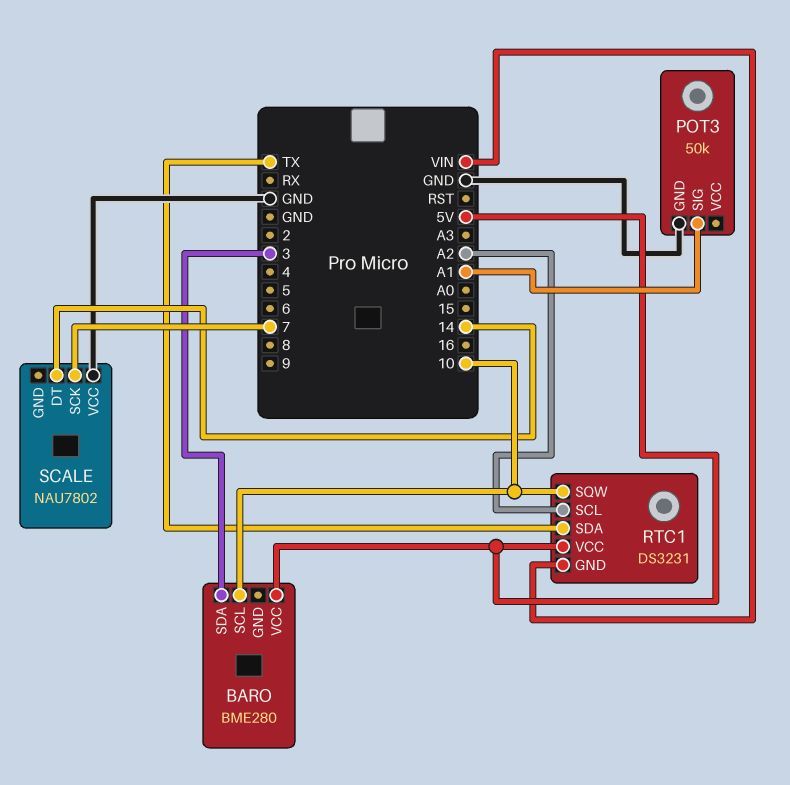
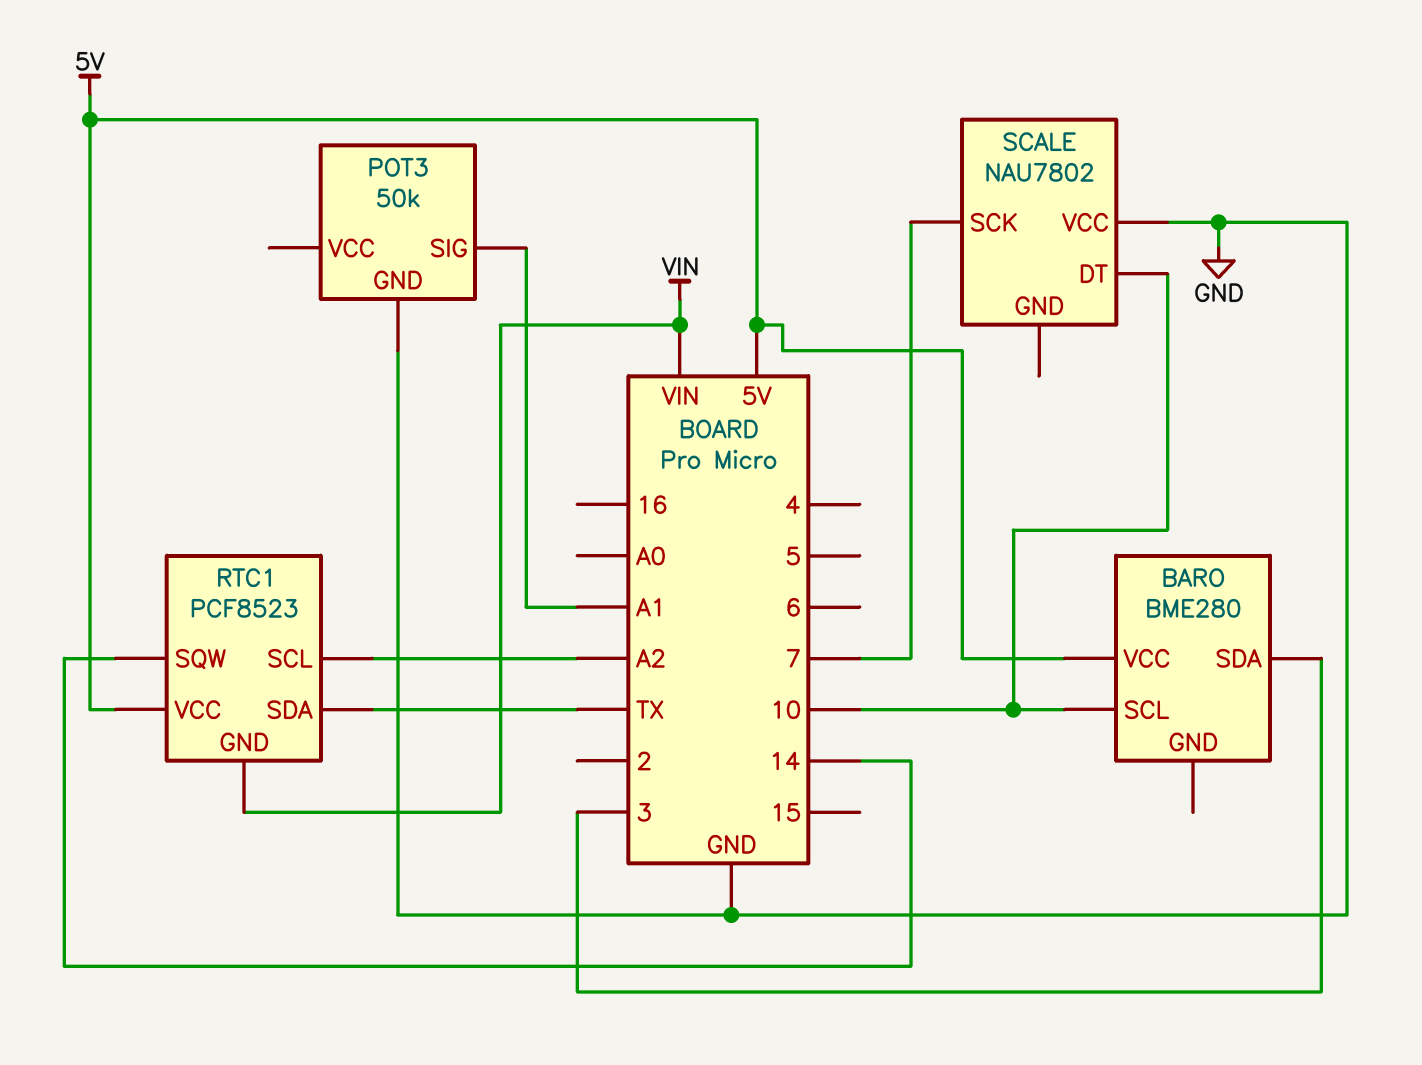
RTC1: DS3231 -> PCF8523
RTC1 pin SQW: 10 -> 14
SCALE pin DT: 14 -> 10

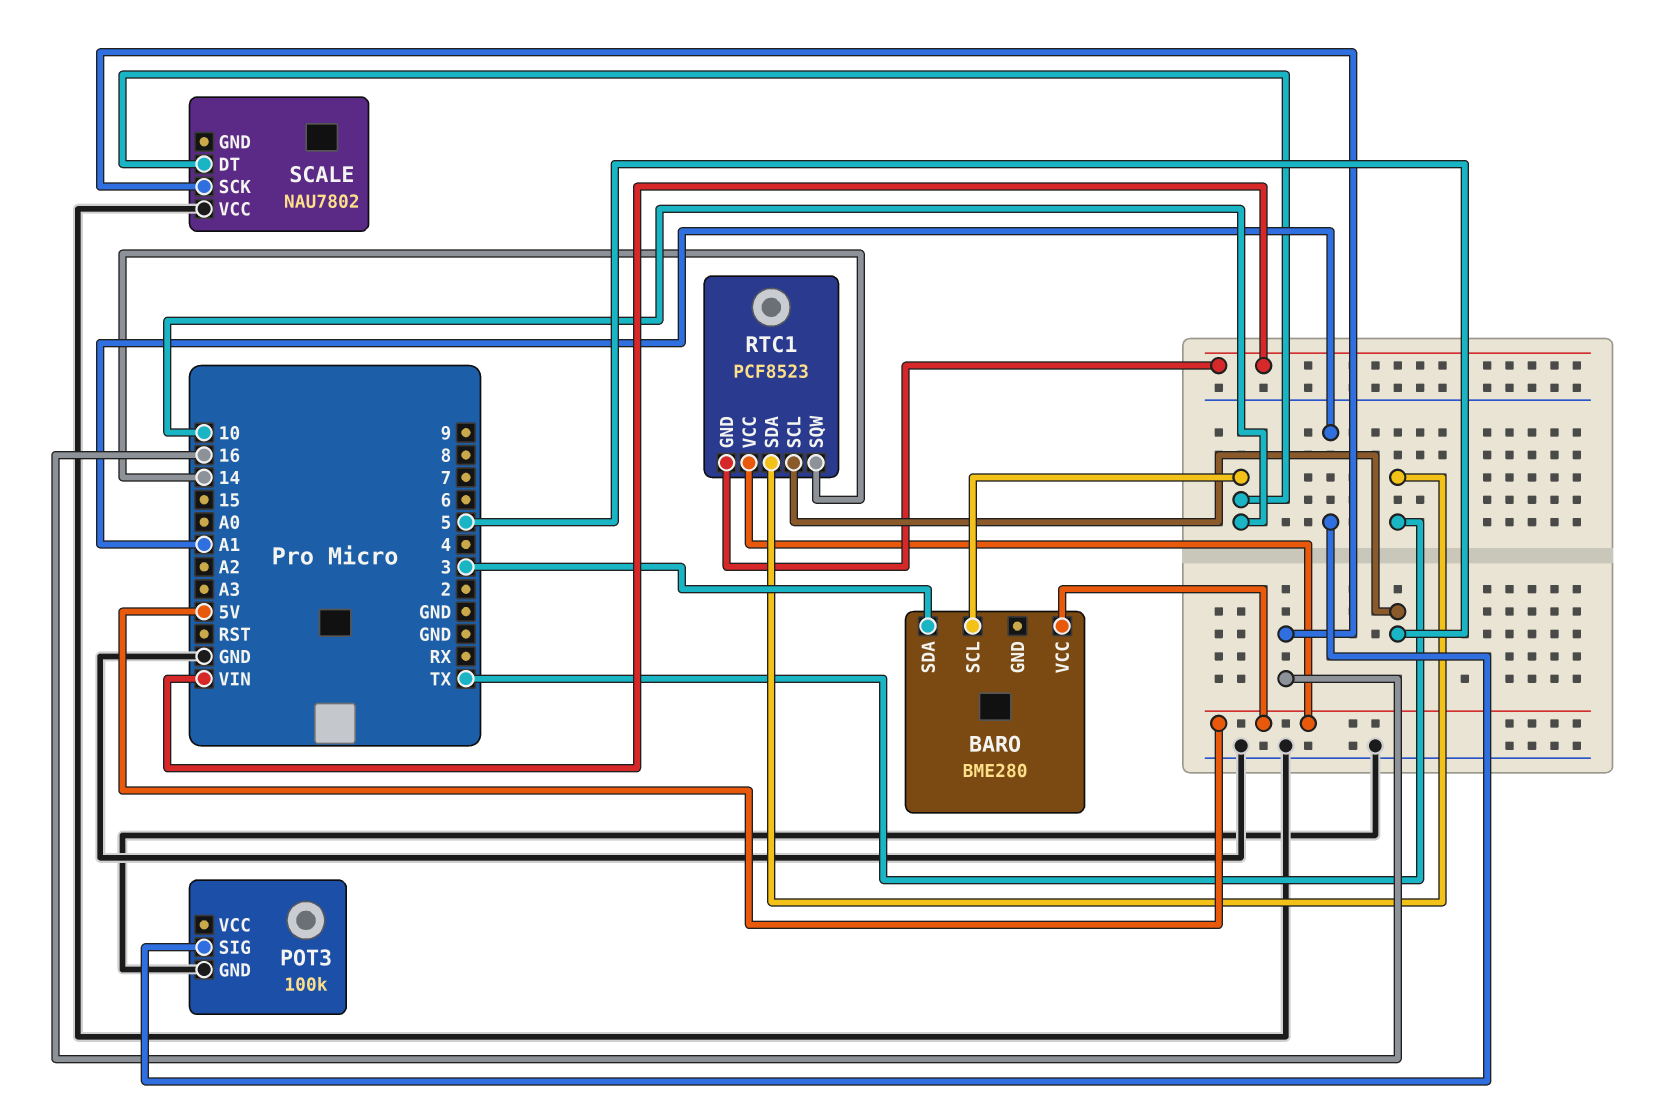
POT3: 50k -> 100k
RTC1 pin SCL: A2 -> 5
SCALE pin SCK: 7 -> 16

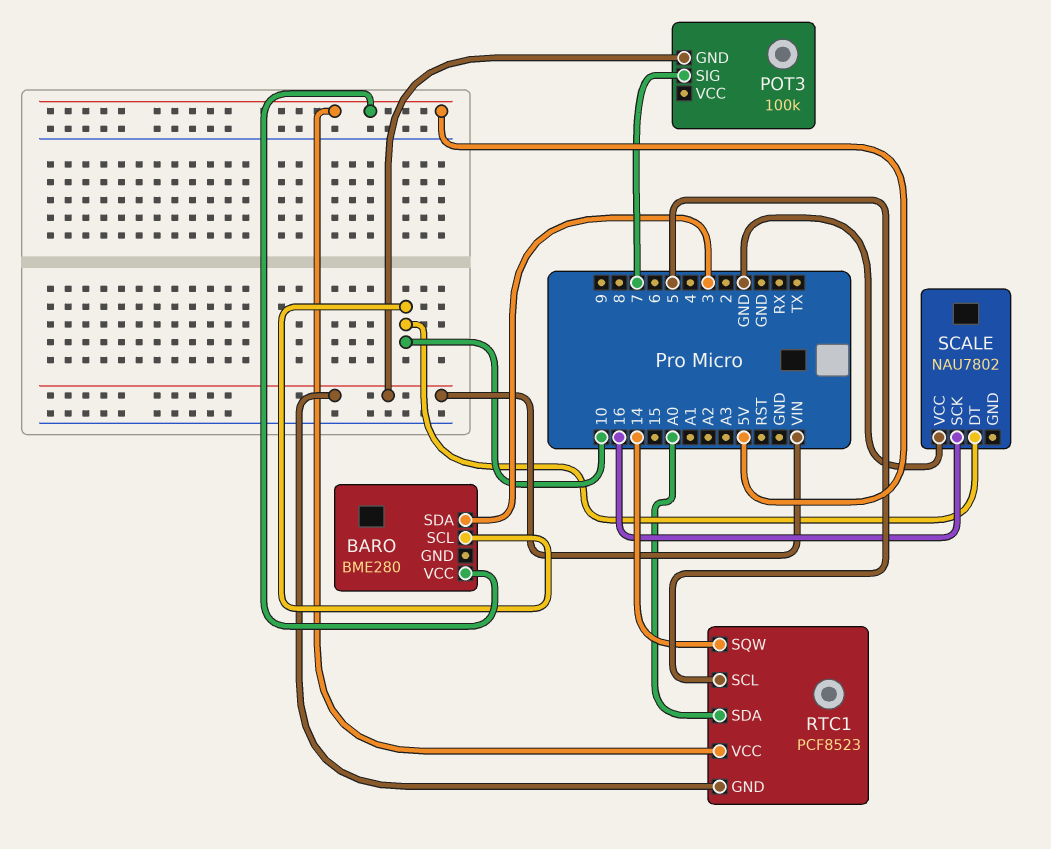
POT3 pin GND: GND -> VIN
POT3 pin SIG: A1 -> 7
RTC1 pin SDA: TX -> A0

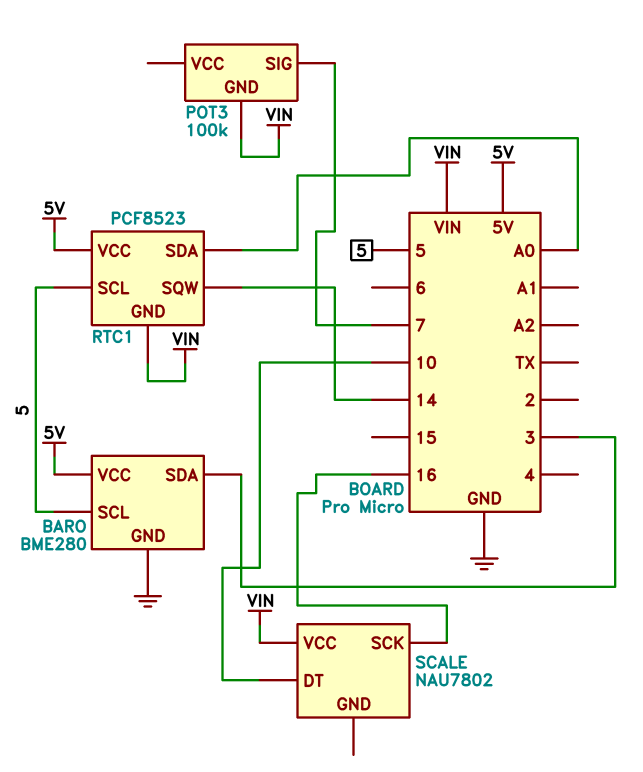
BARO pin GND: none -> GND
BARO pin SCL: 10 -> 5
SCALE pin VCC: GND -> VIN

